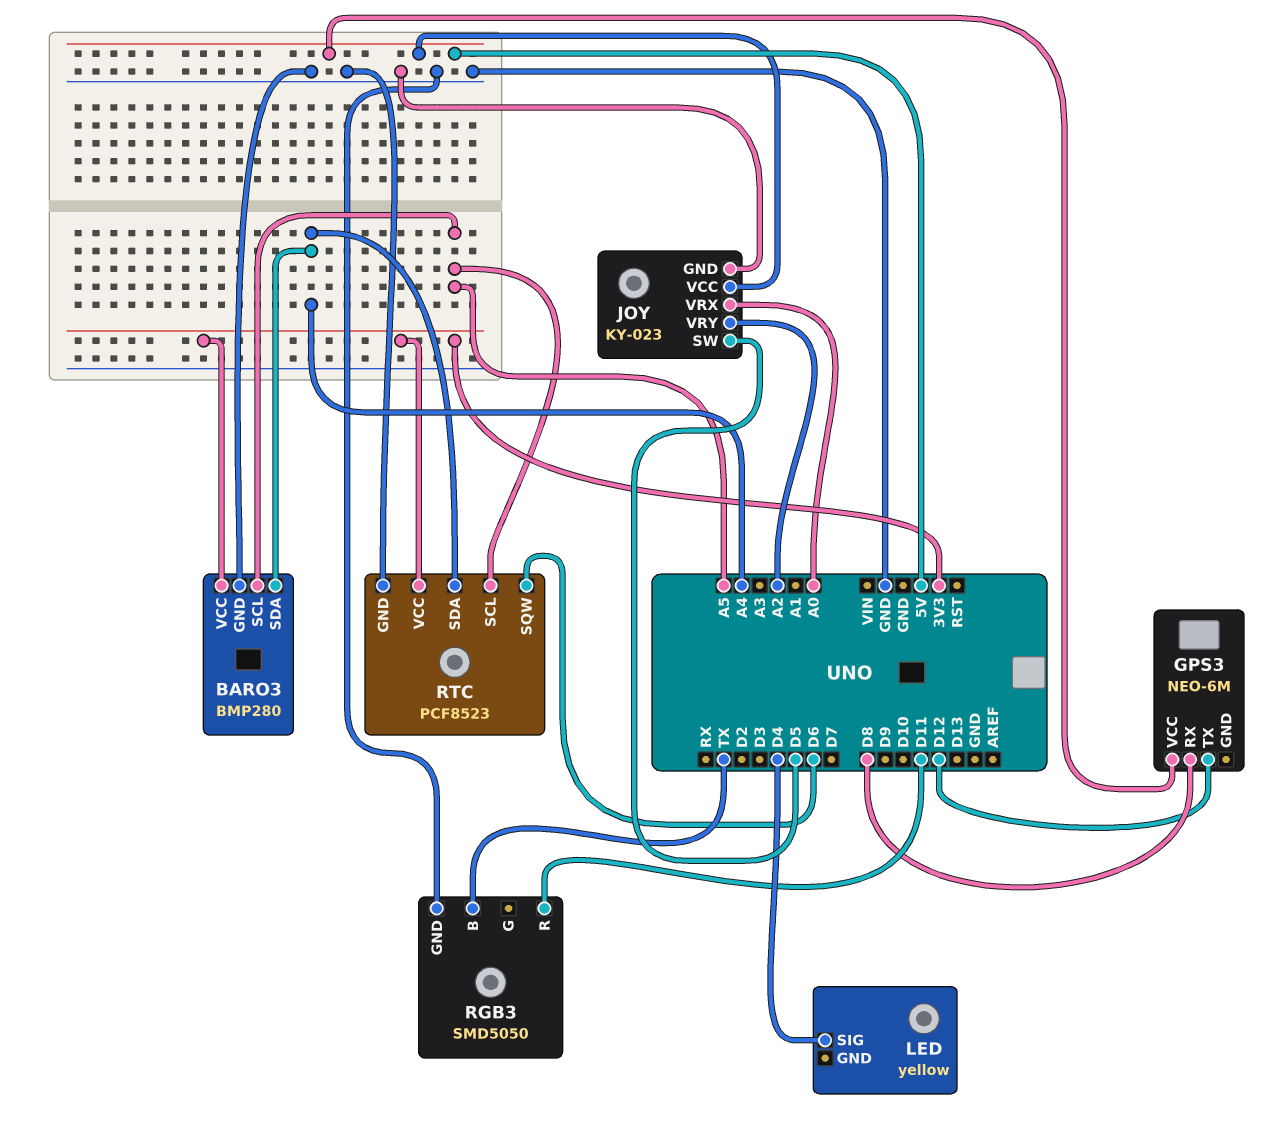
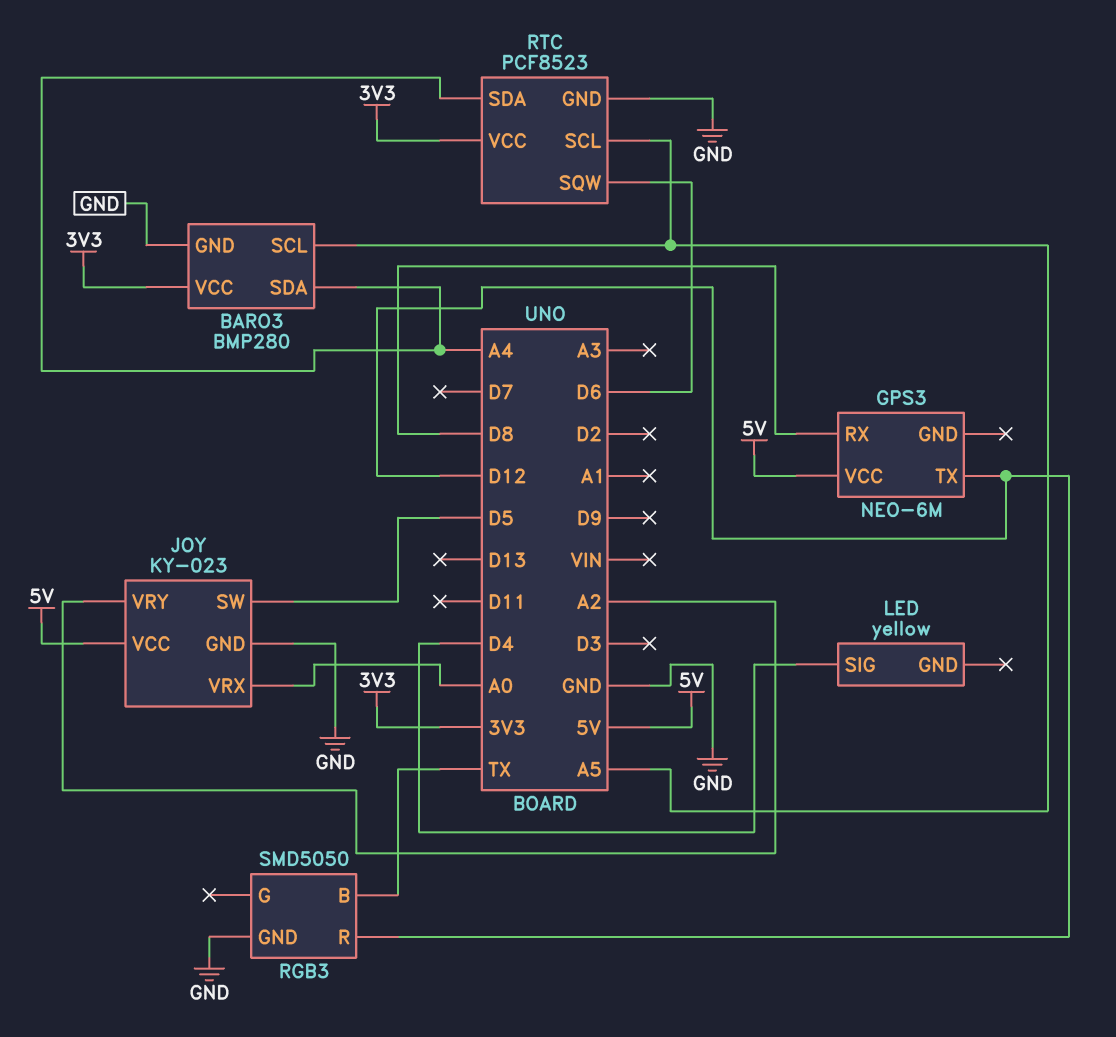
RGB3 pin R: D11 -> D12

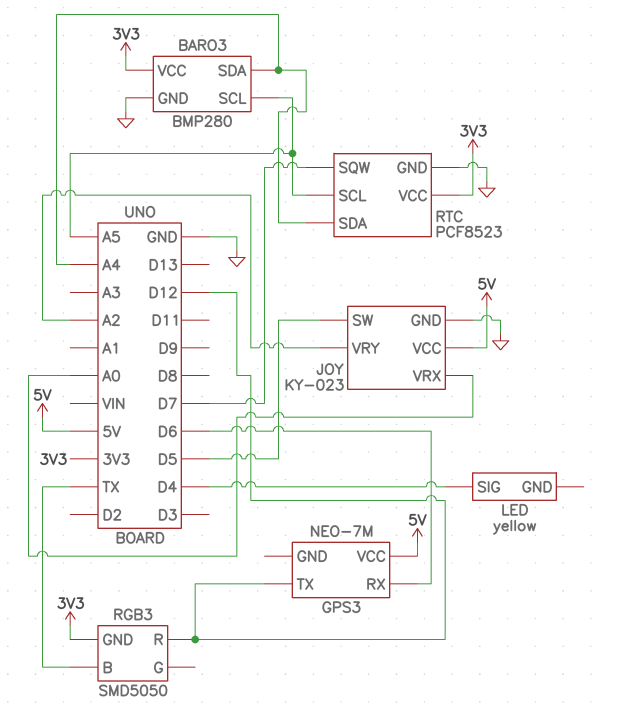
GPS3: NEO-6M -> NEO-7M
GPS3 pin RX: D8 -> D6
RGB3 pin GND: GND -> 3V3
RTC pin SQW: D6 -> D7

